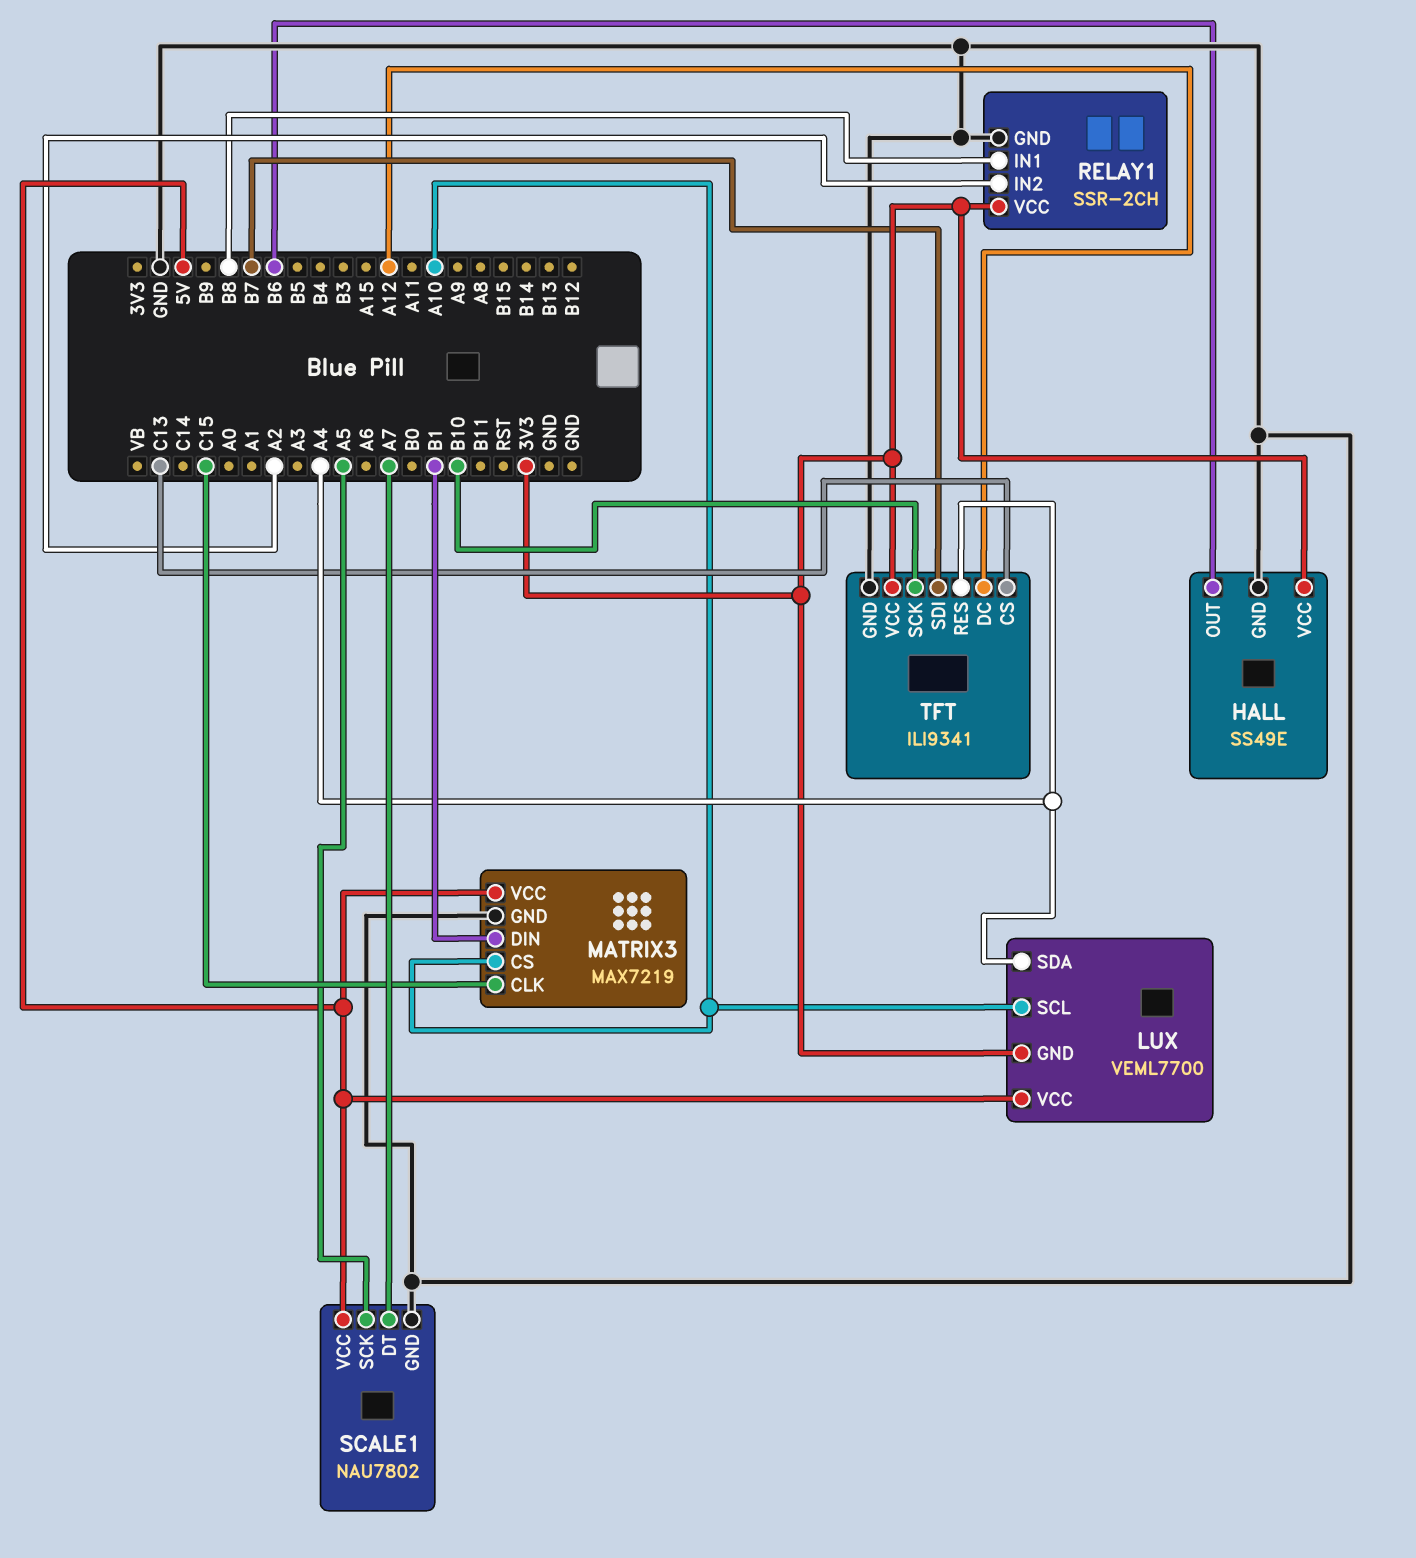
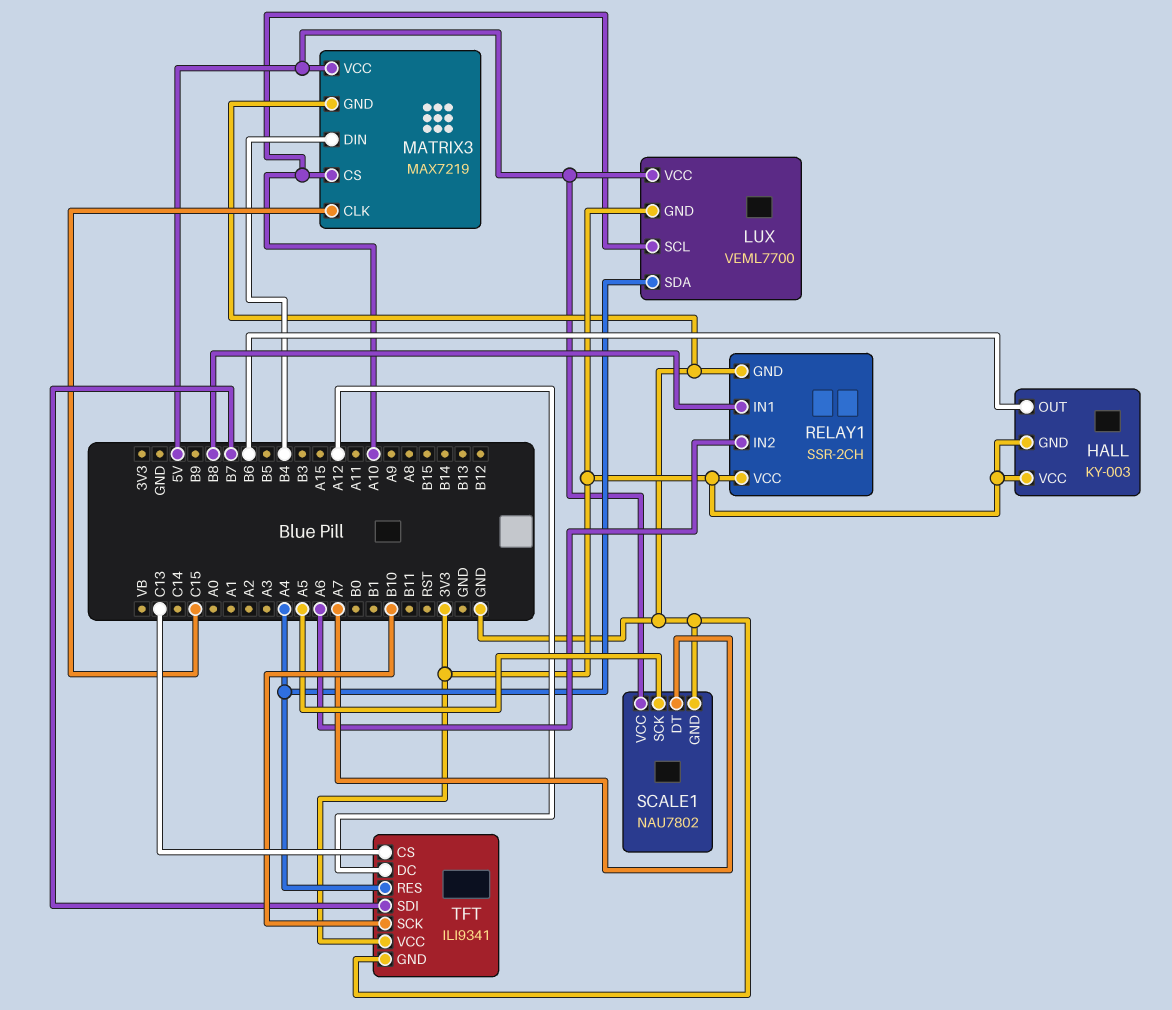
HALL: SS49E -> KY-003
HALL pin GND: GND -> 3V3
MATRIX3 pin DIN: B1 -> B4
RELAY1 pin IN2: A2 -> A6

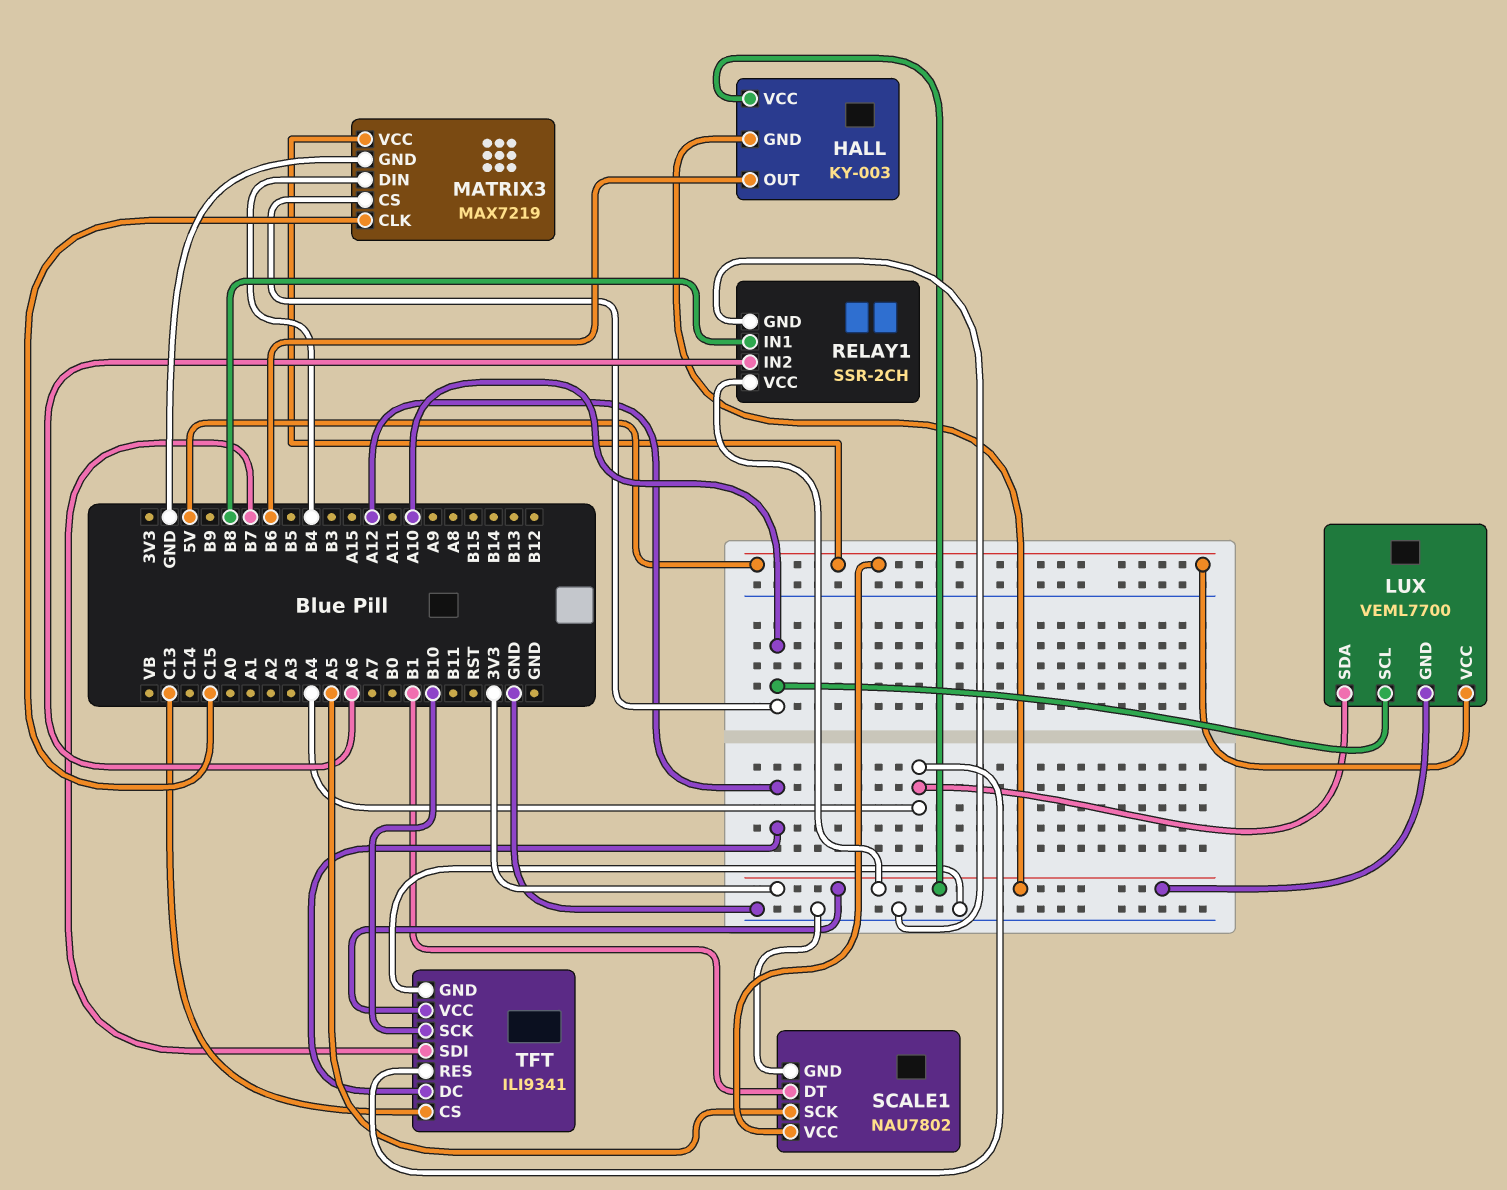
SCALE1 pin DT: A7 -> B1

